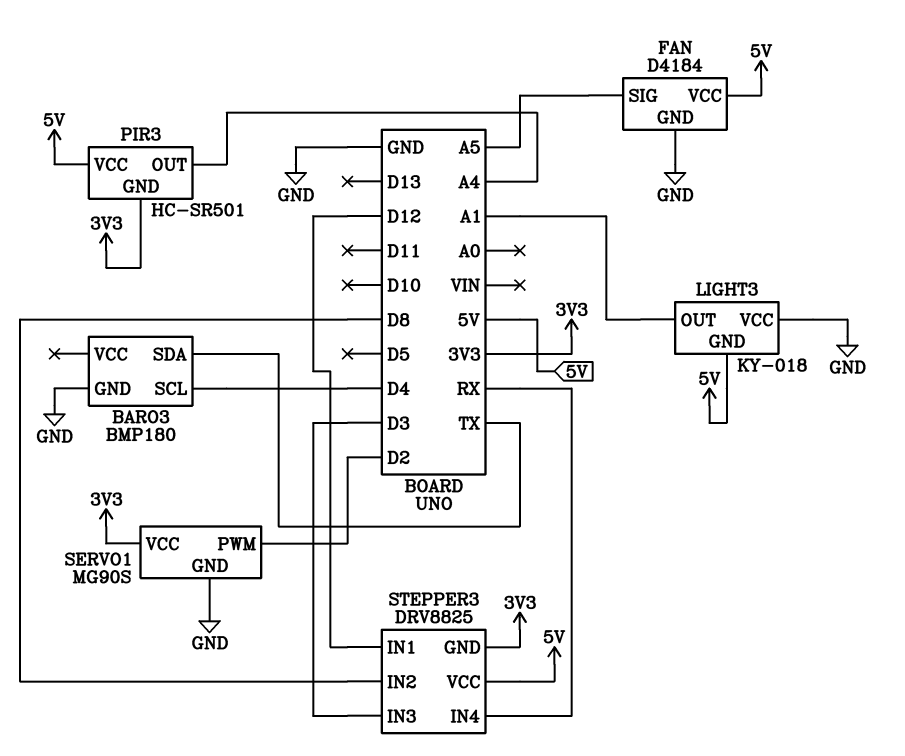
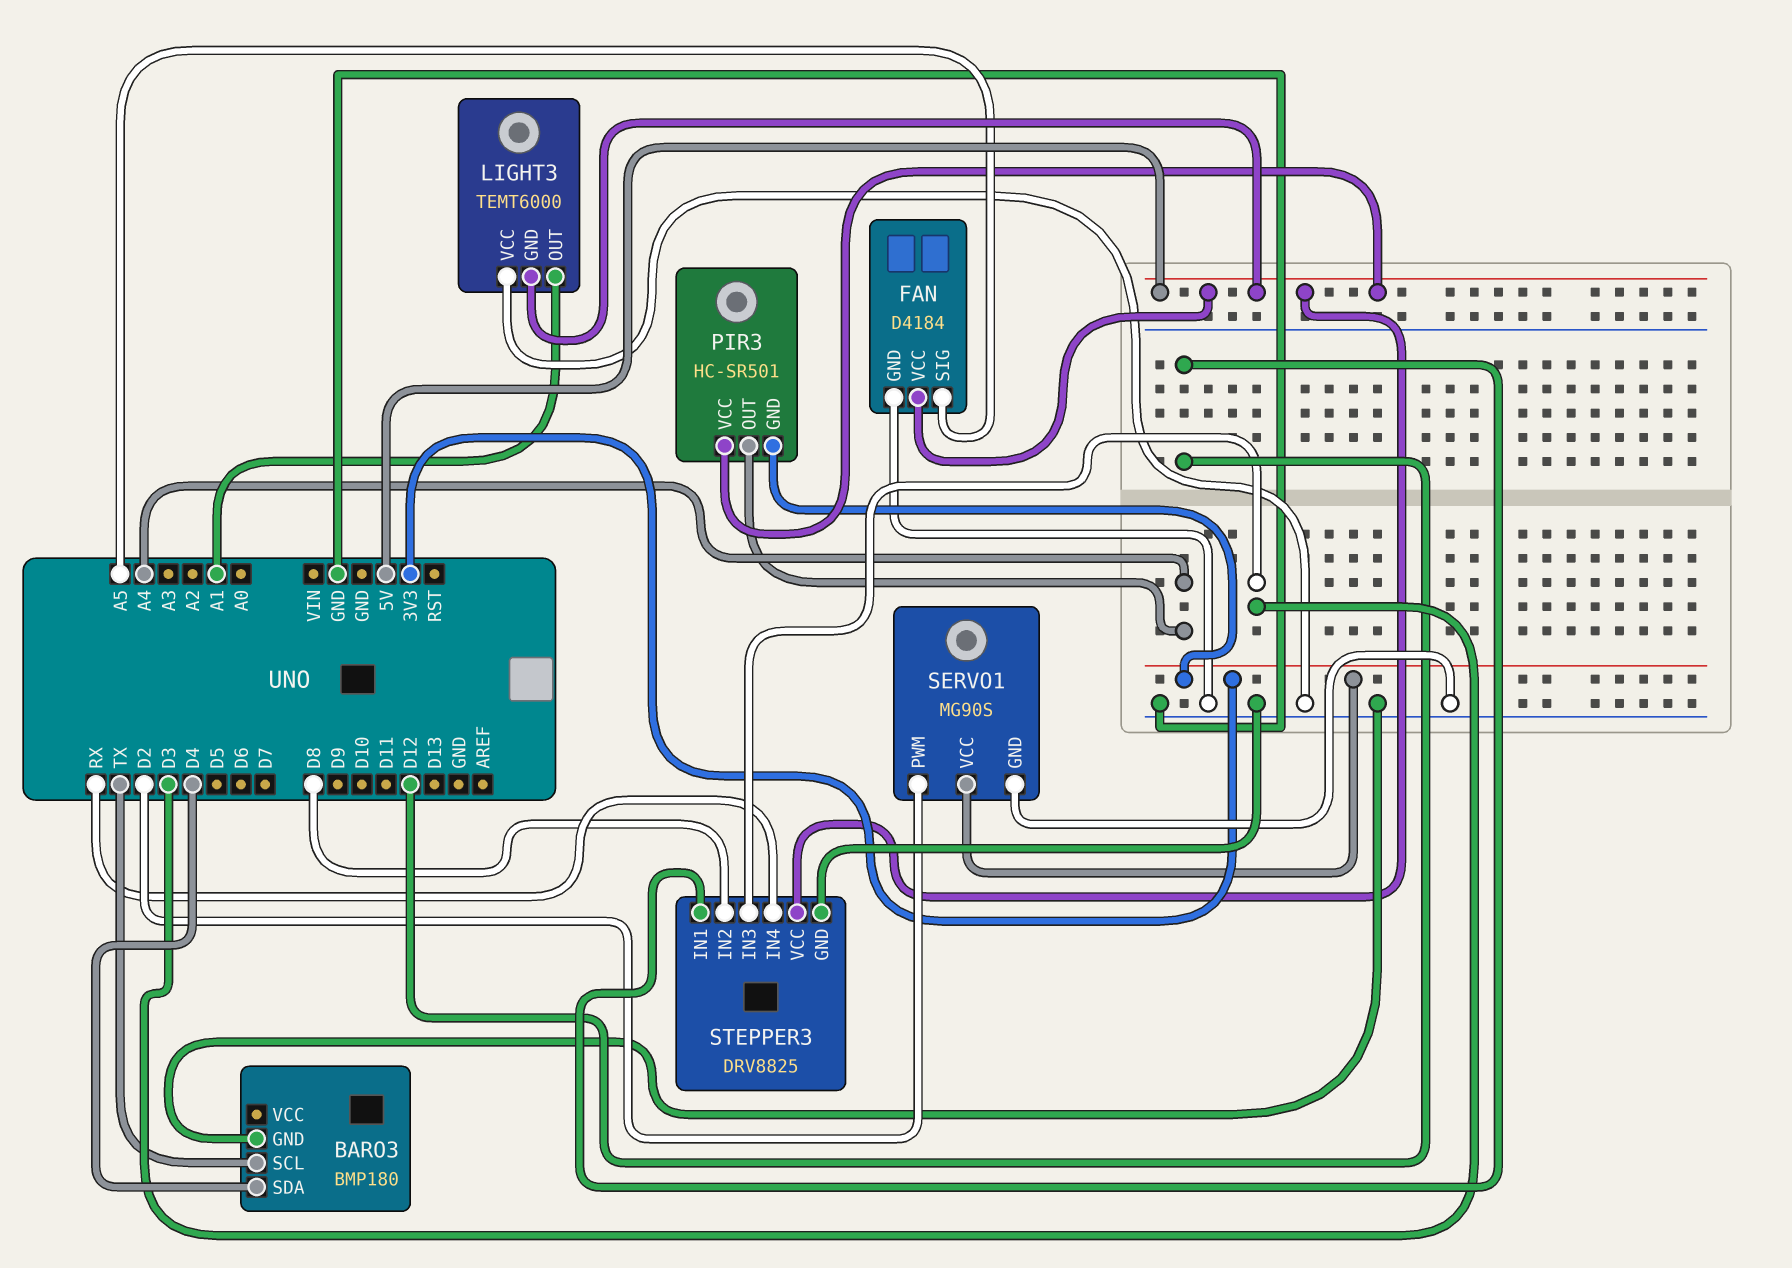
BARO3 pin SCL: D4 -> TX
BARO3 pin SDA: TX -> D4
LIGHT3: KY-018 -> TEMT6000
STEPPER3 pin GND: 3V3 -> GND

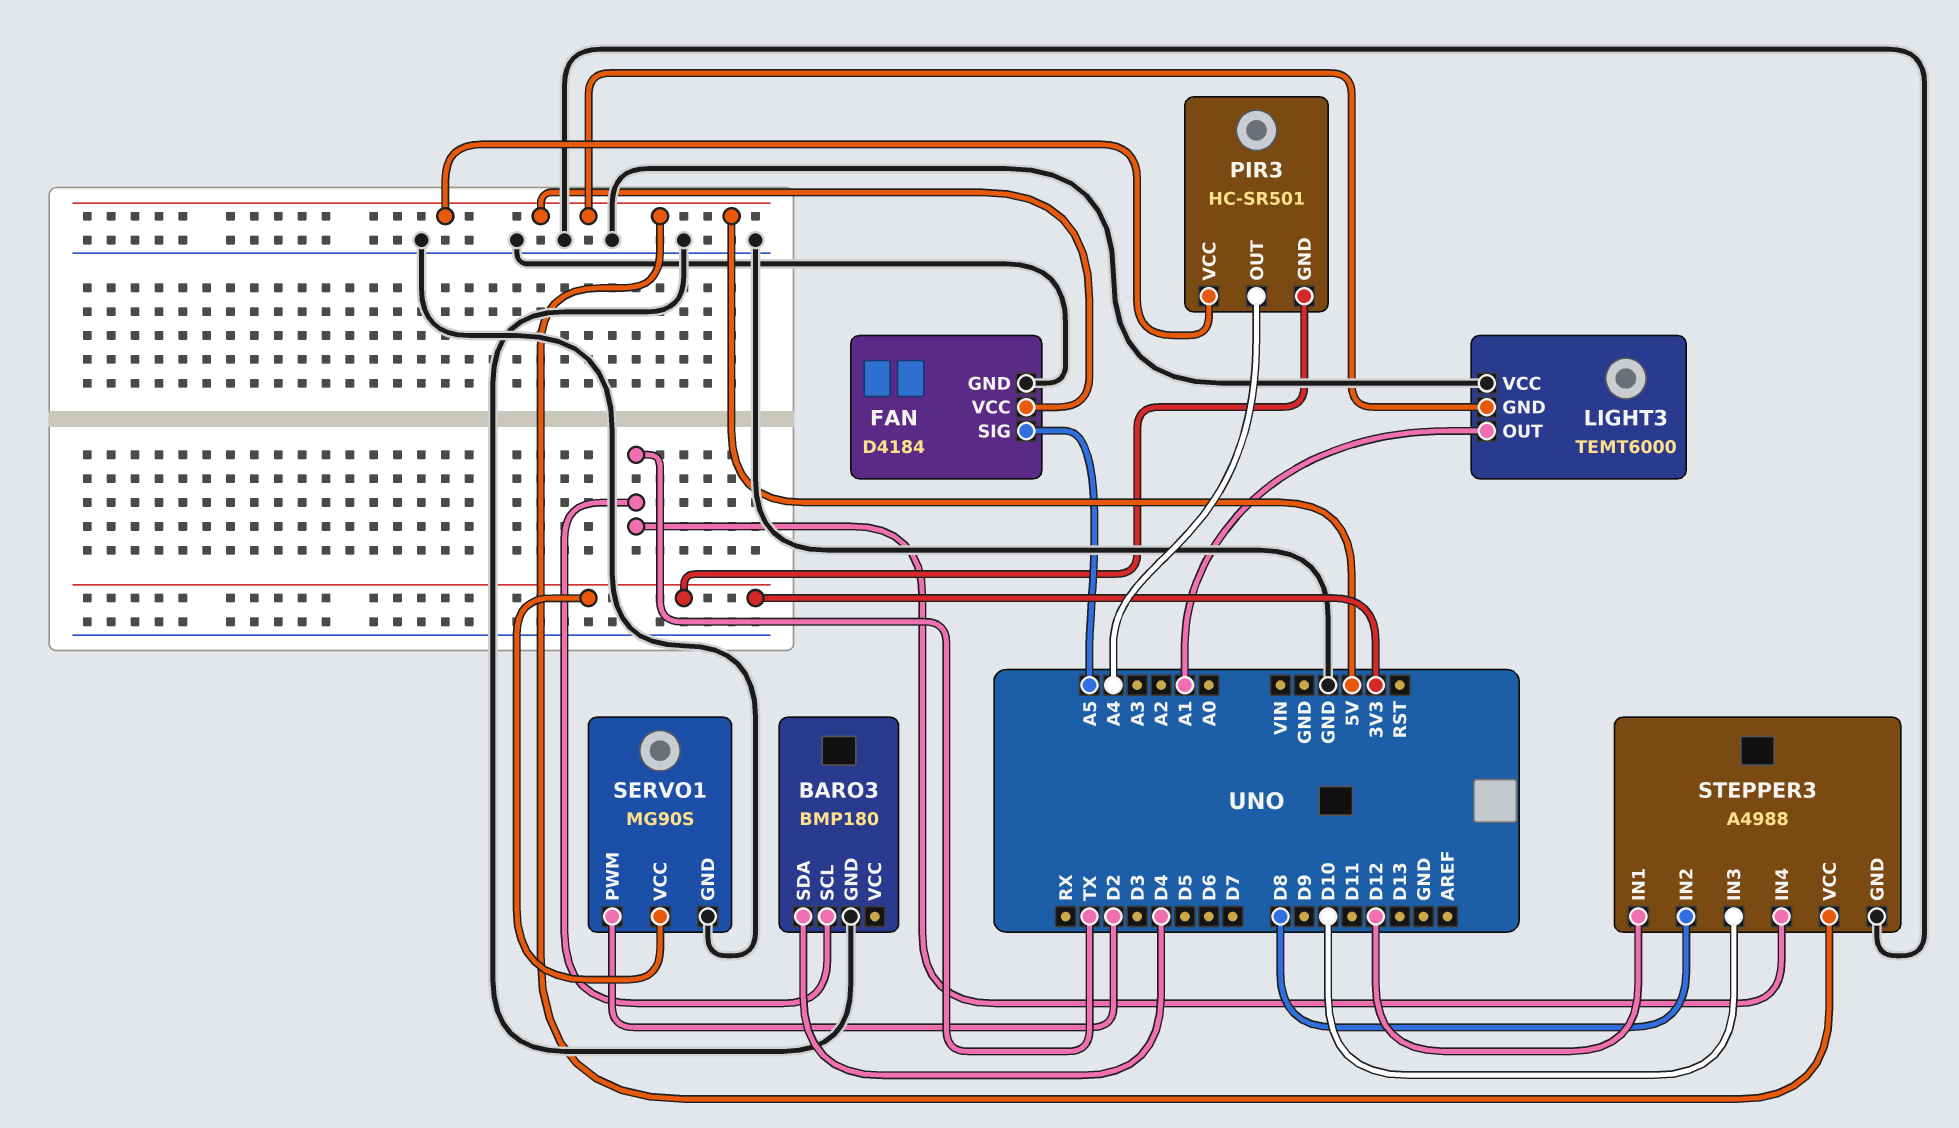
STEPPER3: DRV8825 -> A4988
STEPPER3 pin IN3: D3 -> D10
STEPPER3 pin IN4: RX -> TX

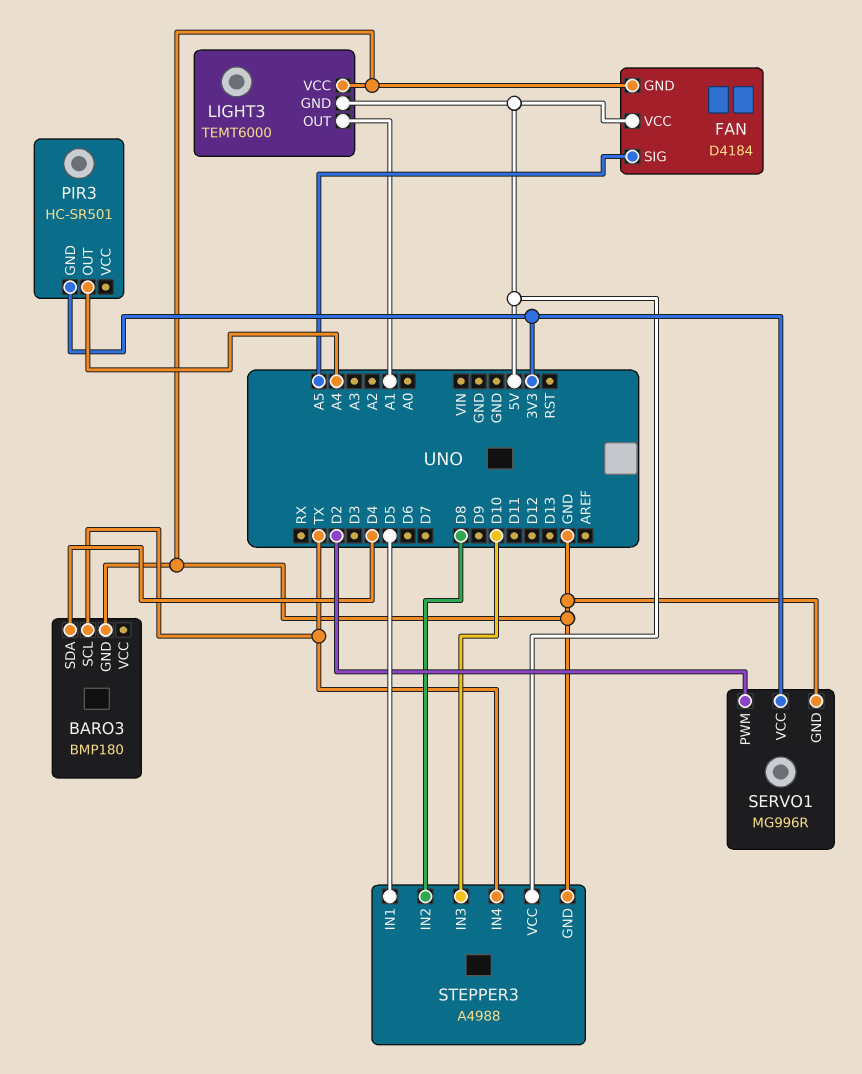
PIR3 pin VCC: 5V -> none
SERVO1: MG90S -> MG996R
STEPPER3 pin IN1: D12 -> D5

